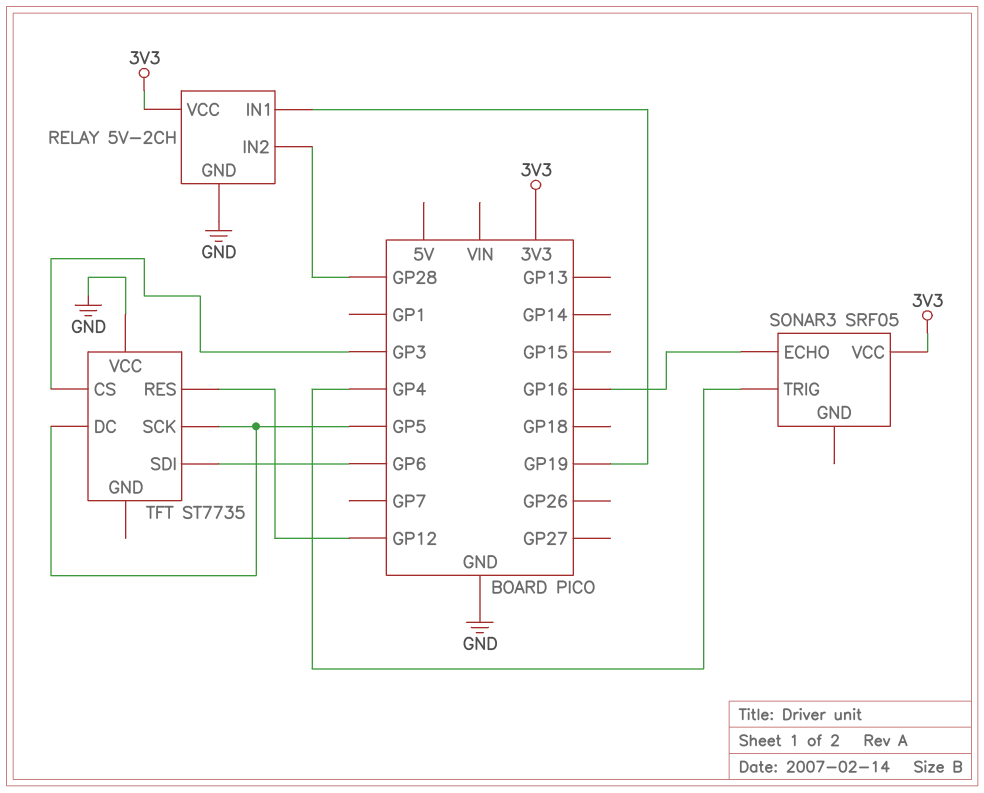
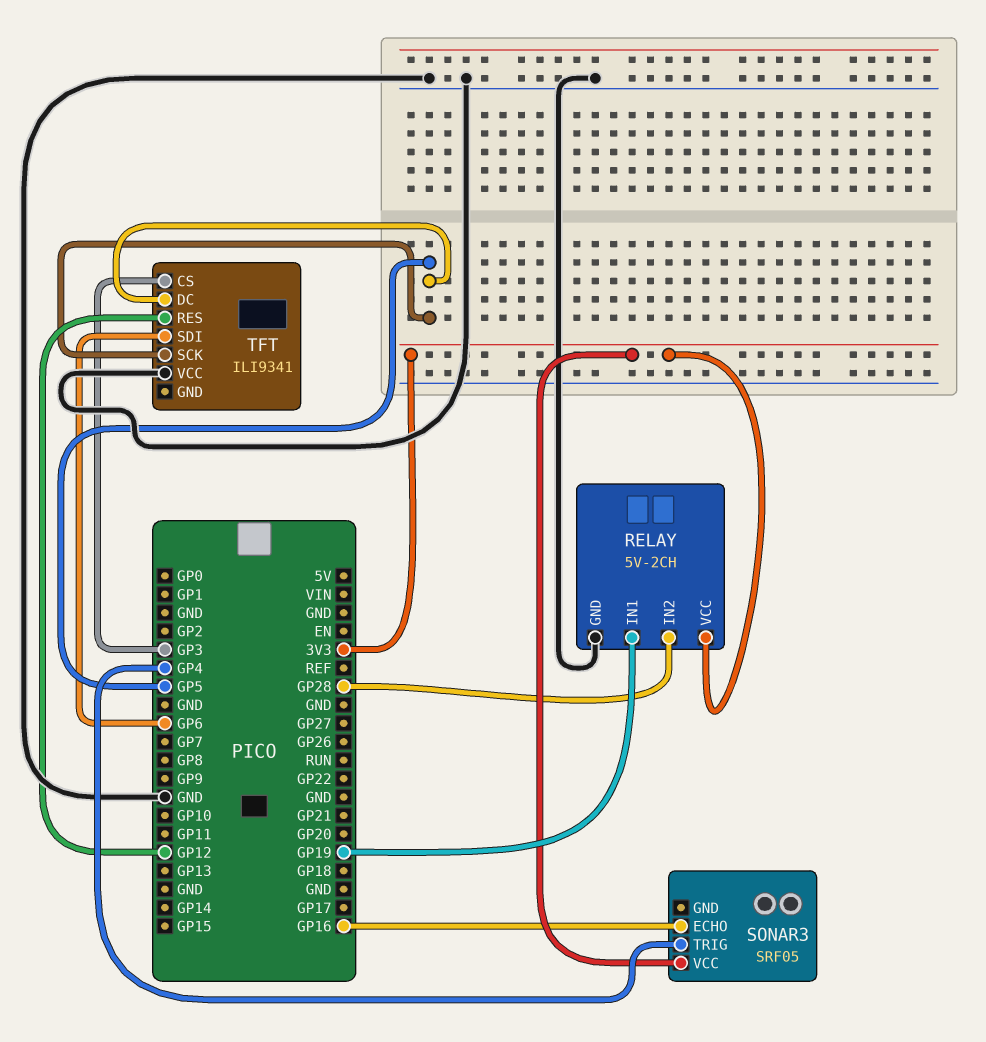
TFT: ST7735 -> ILI9341

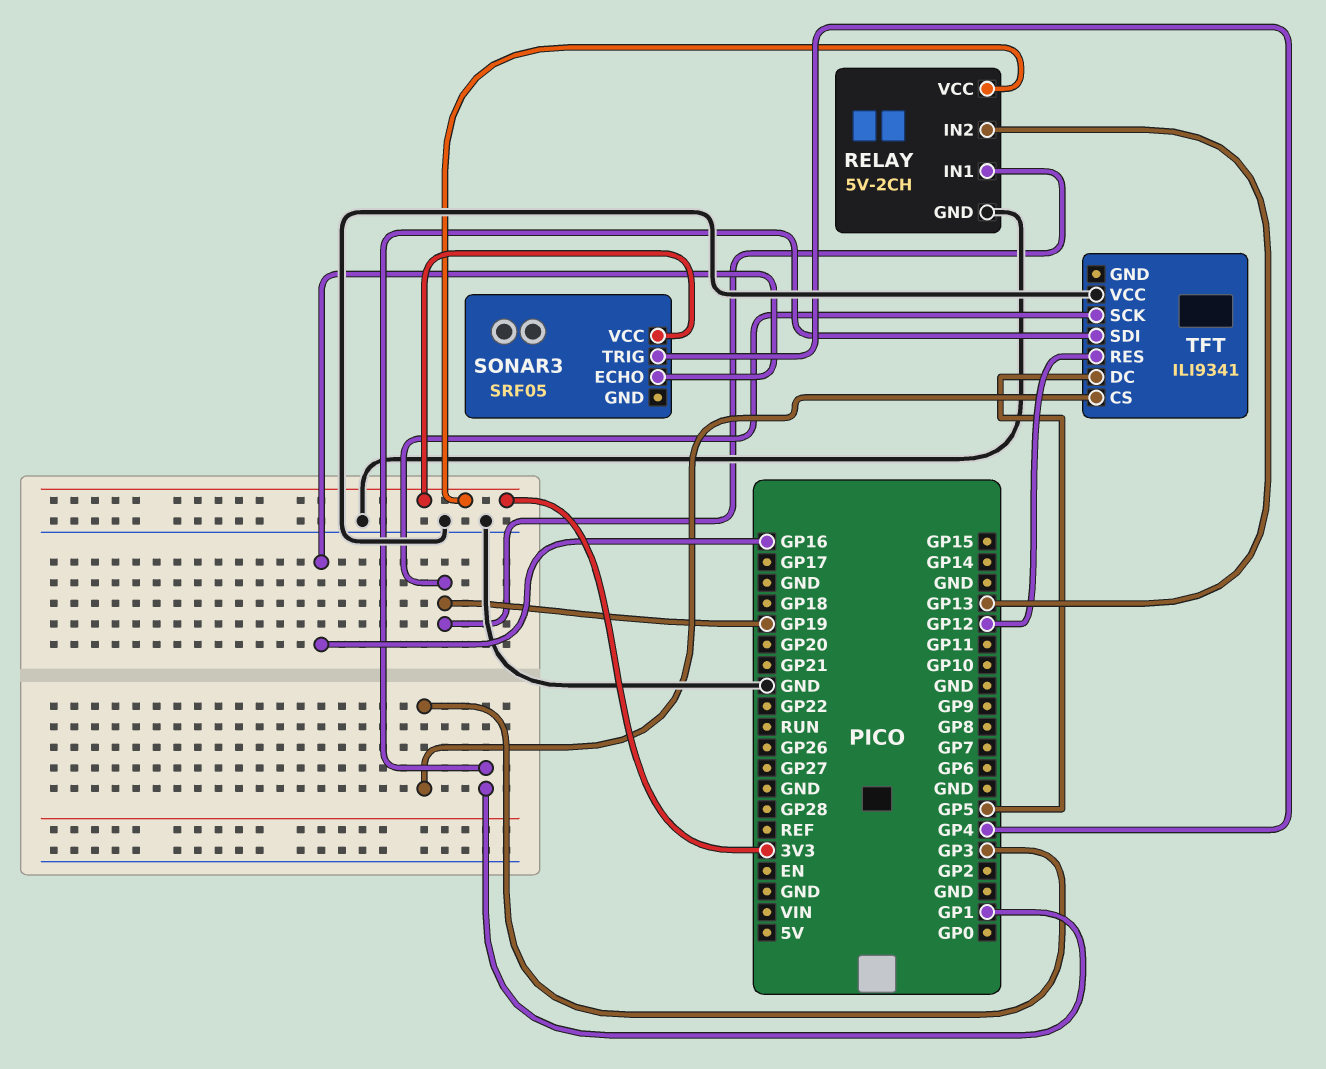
RELAY pin IN2: GP28 -> GP13
TFT pin SCK: GP5 -> GP19
TFT pin SDI: GP6 -> GP1

